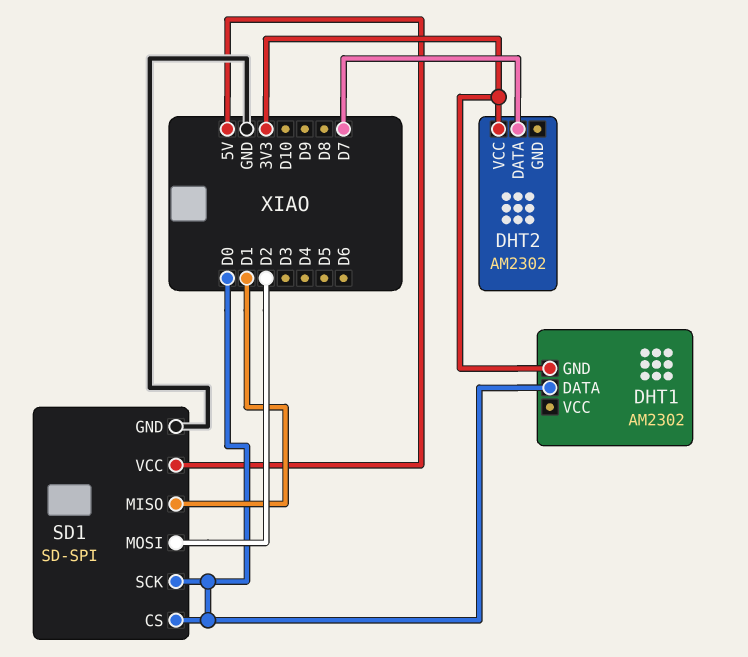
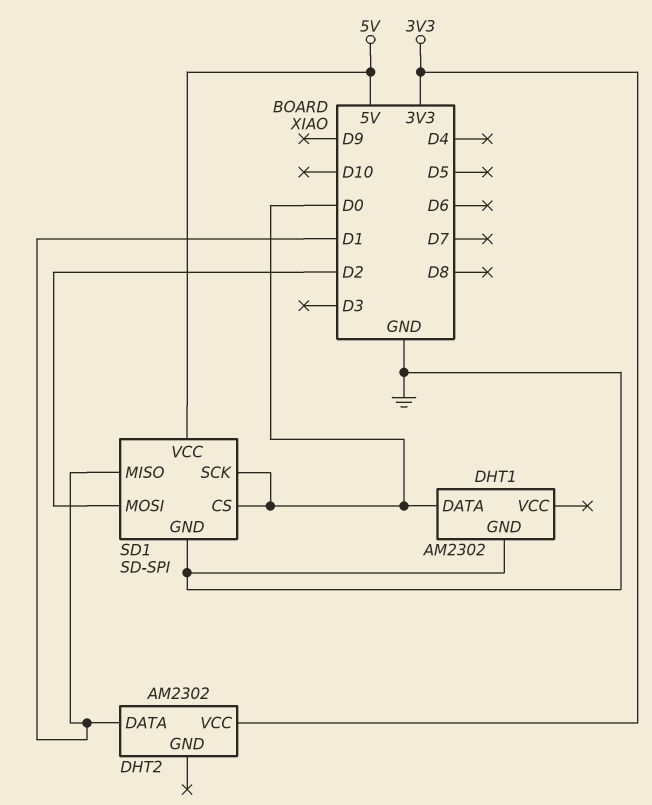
DHT1 pin GND: 3V3 -> GND
DHT2 pin DATA: D7 -> D1

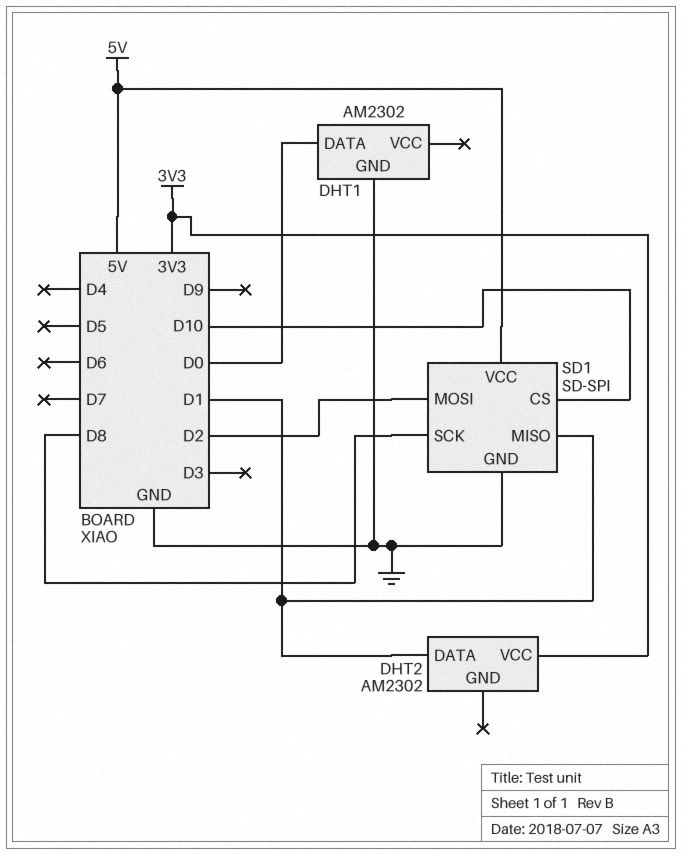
SD1 pin CS: D0 -> D10
SD1 pin SCK: D0 -> D8

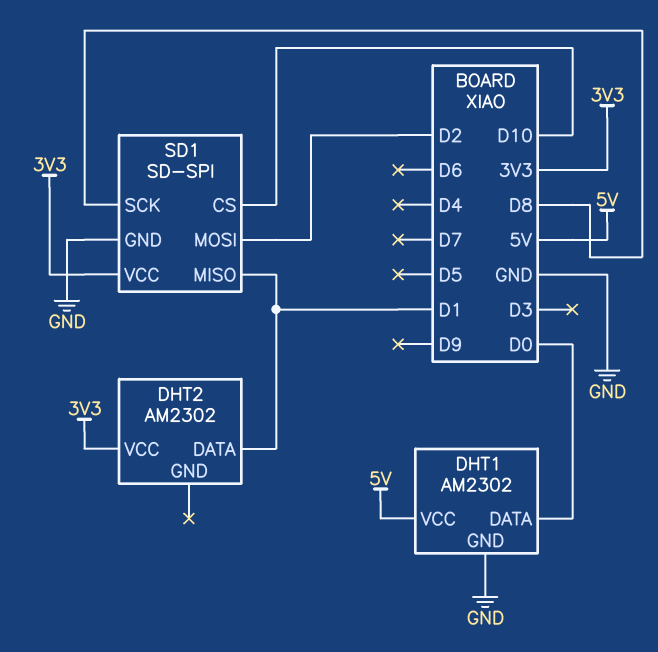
DHT1 pin VCC: none -> 5V
SD1 pin VCC: 5V -> 3V3

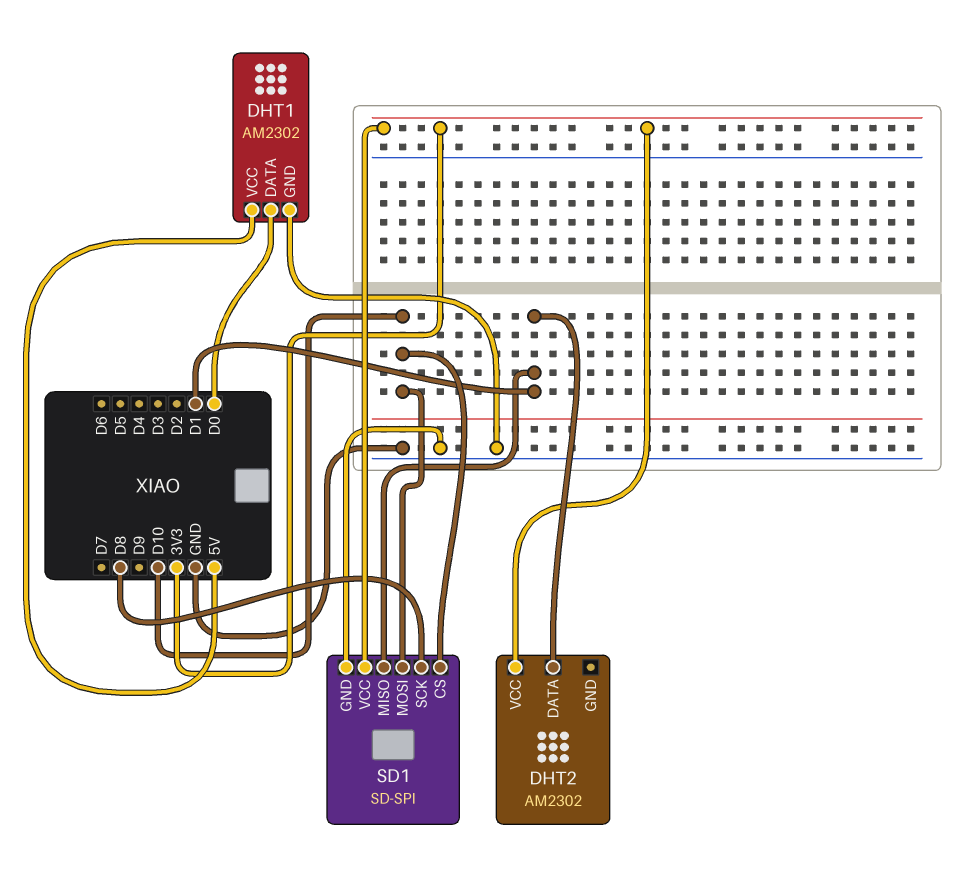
SD1 pin MOSI: D2 -> D10

